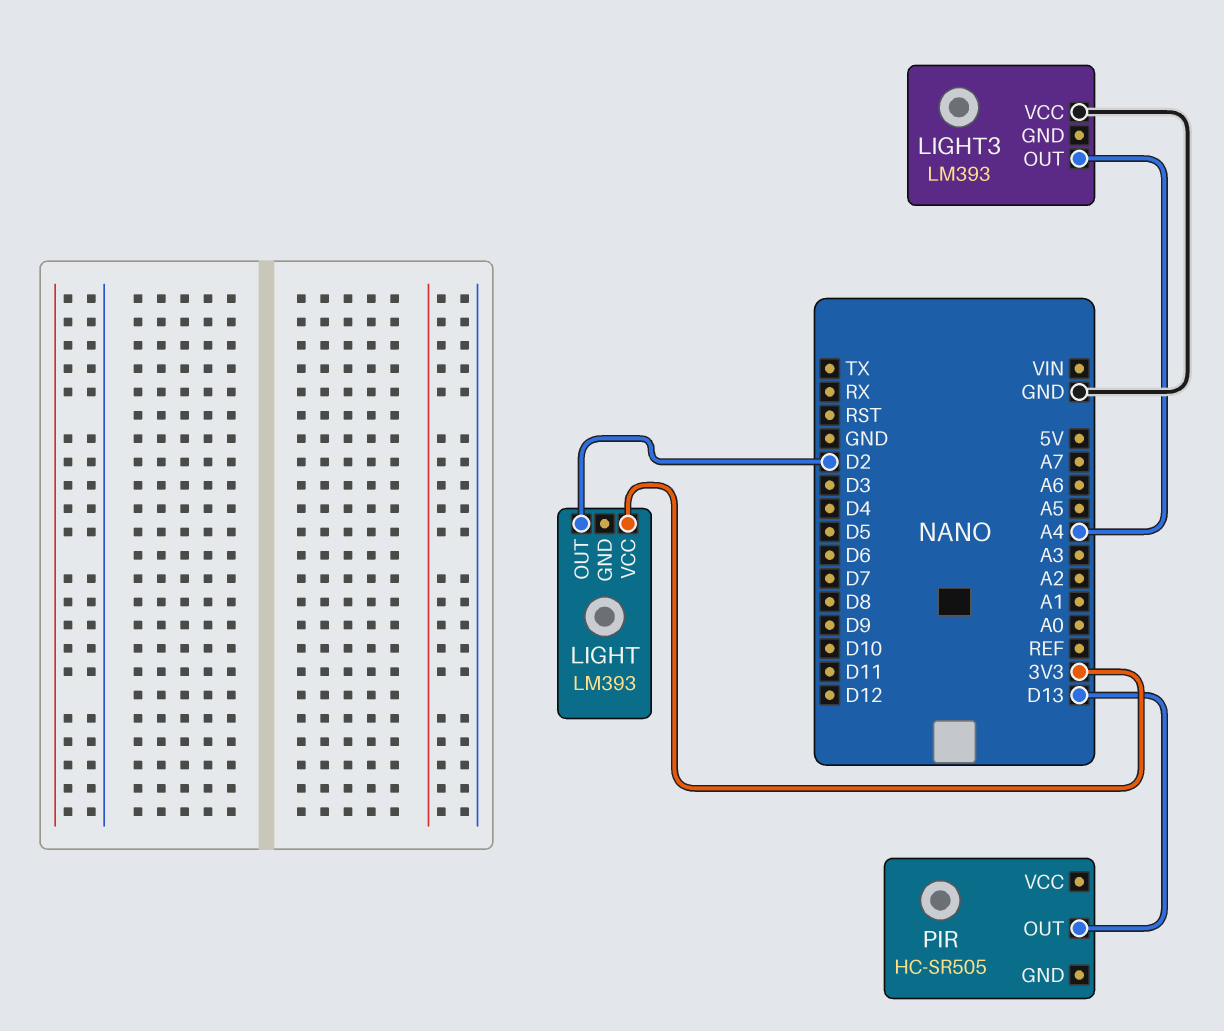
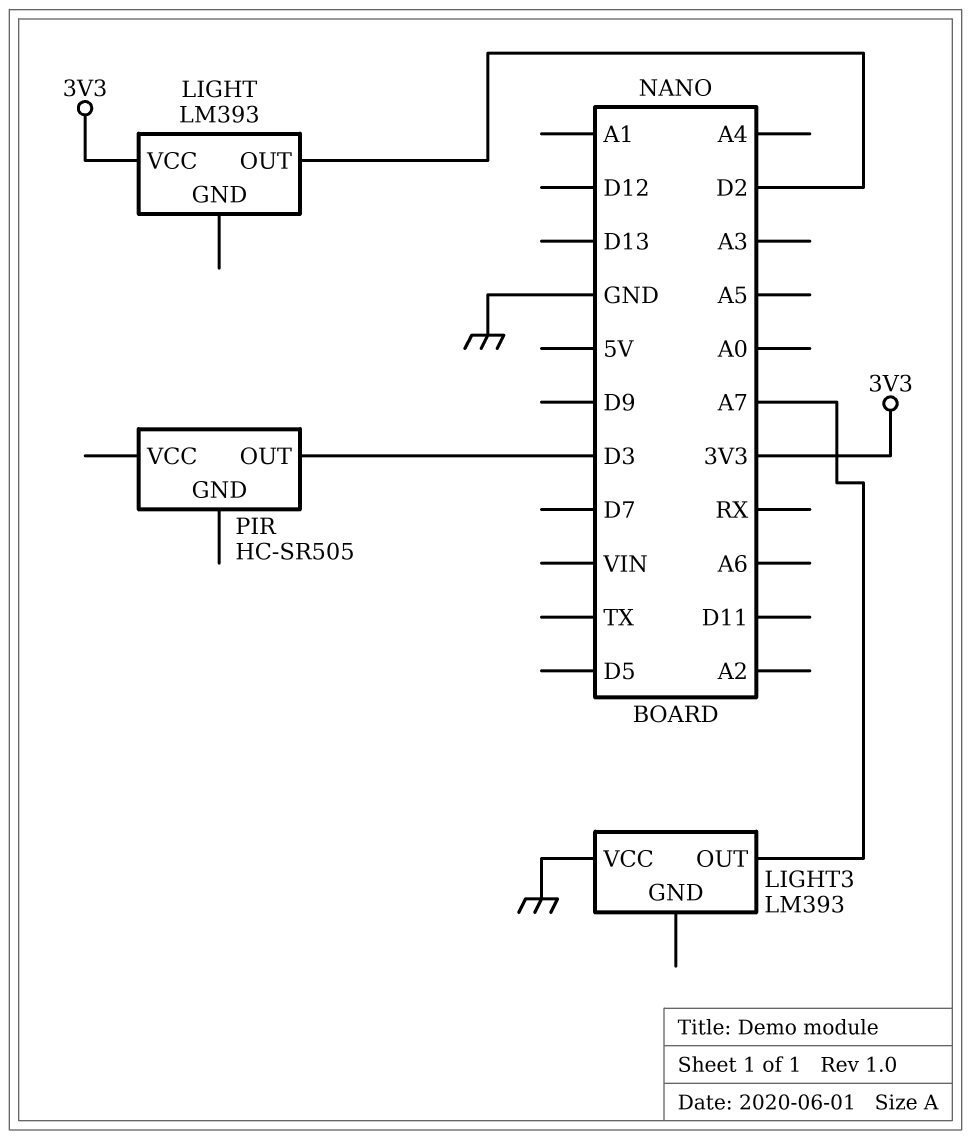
LIGHT3 pin OUT: A4 -> A7
PIR pin OUT: D13 -> D3

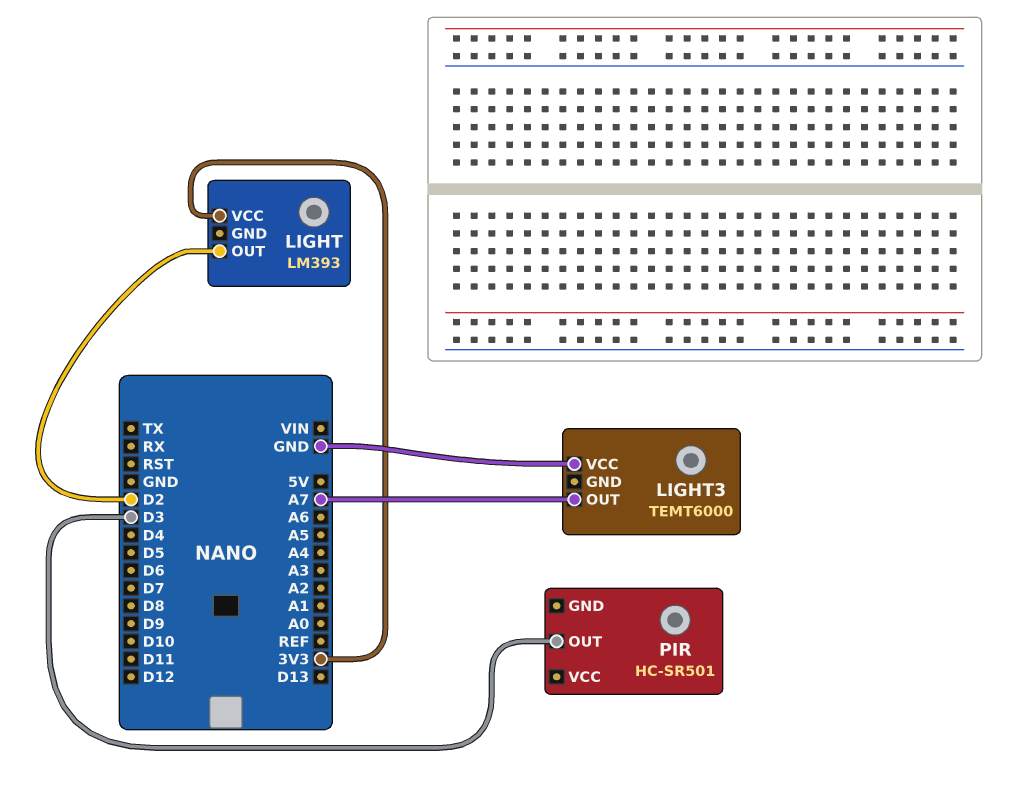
LIGHT3: LM393 -> TEMT6000
PIR: HC-SR505 -> HC-SR501

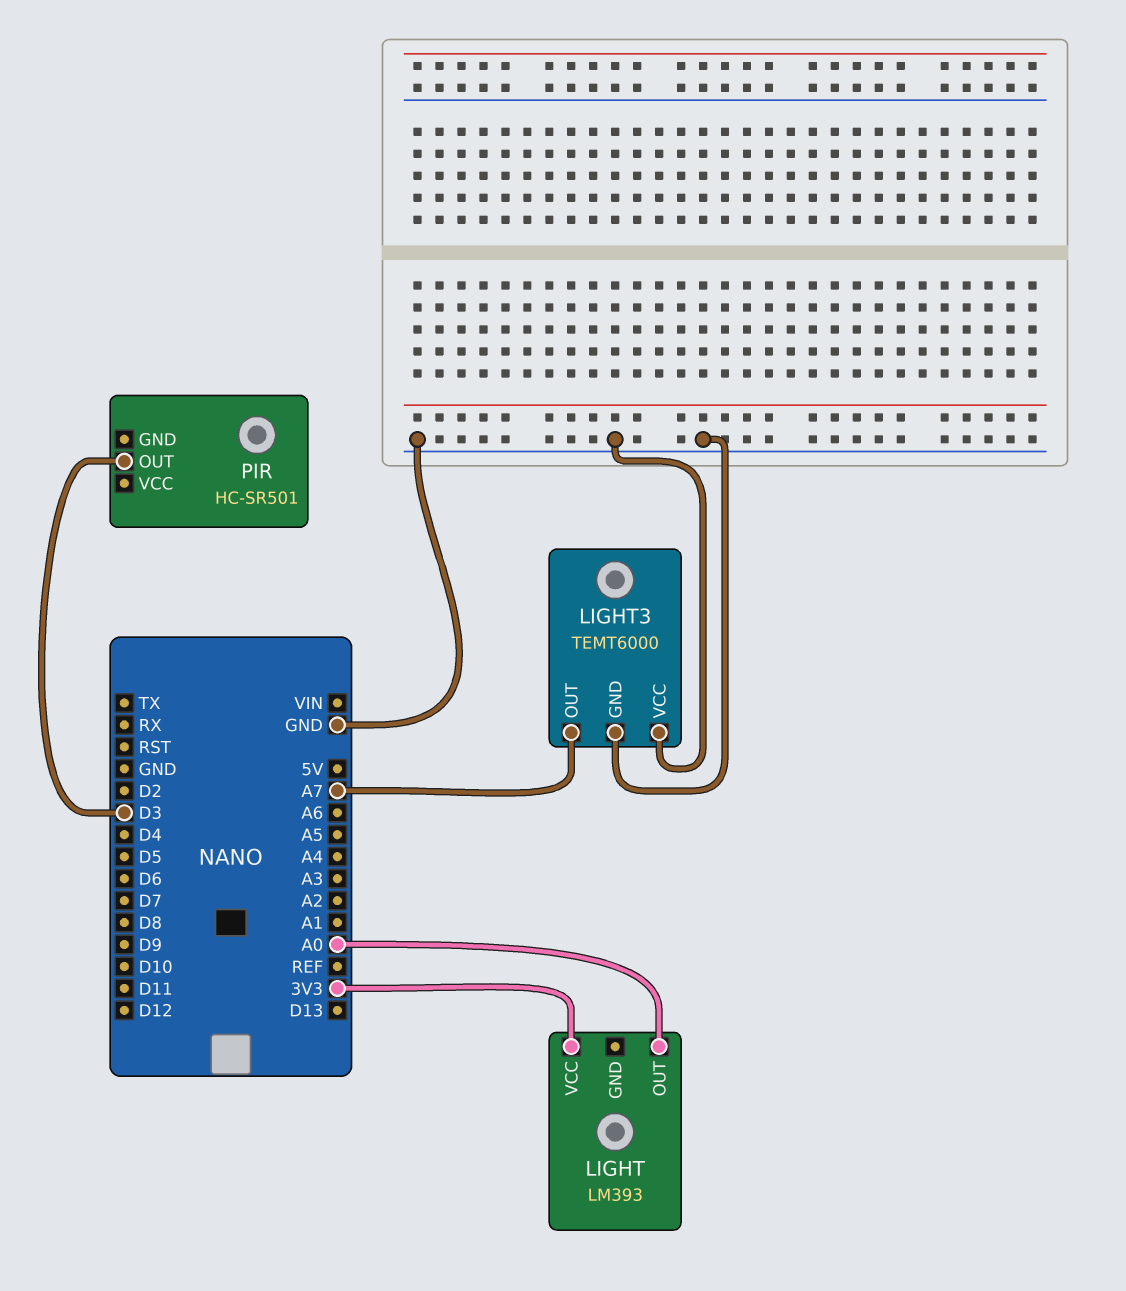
LIGHT pin OUT: D2 -> A0
LIGHT3 pin GND: none -> GND

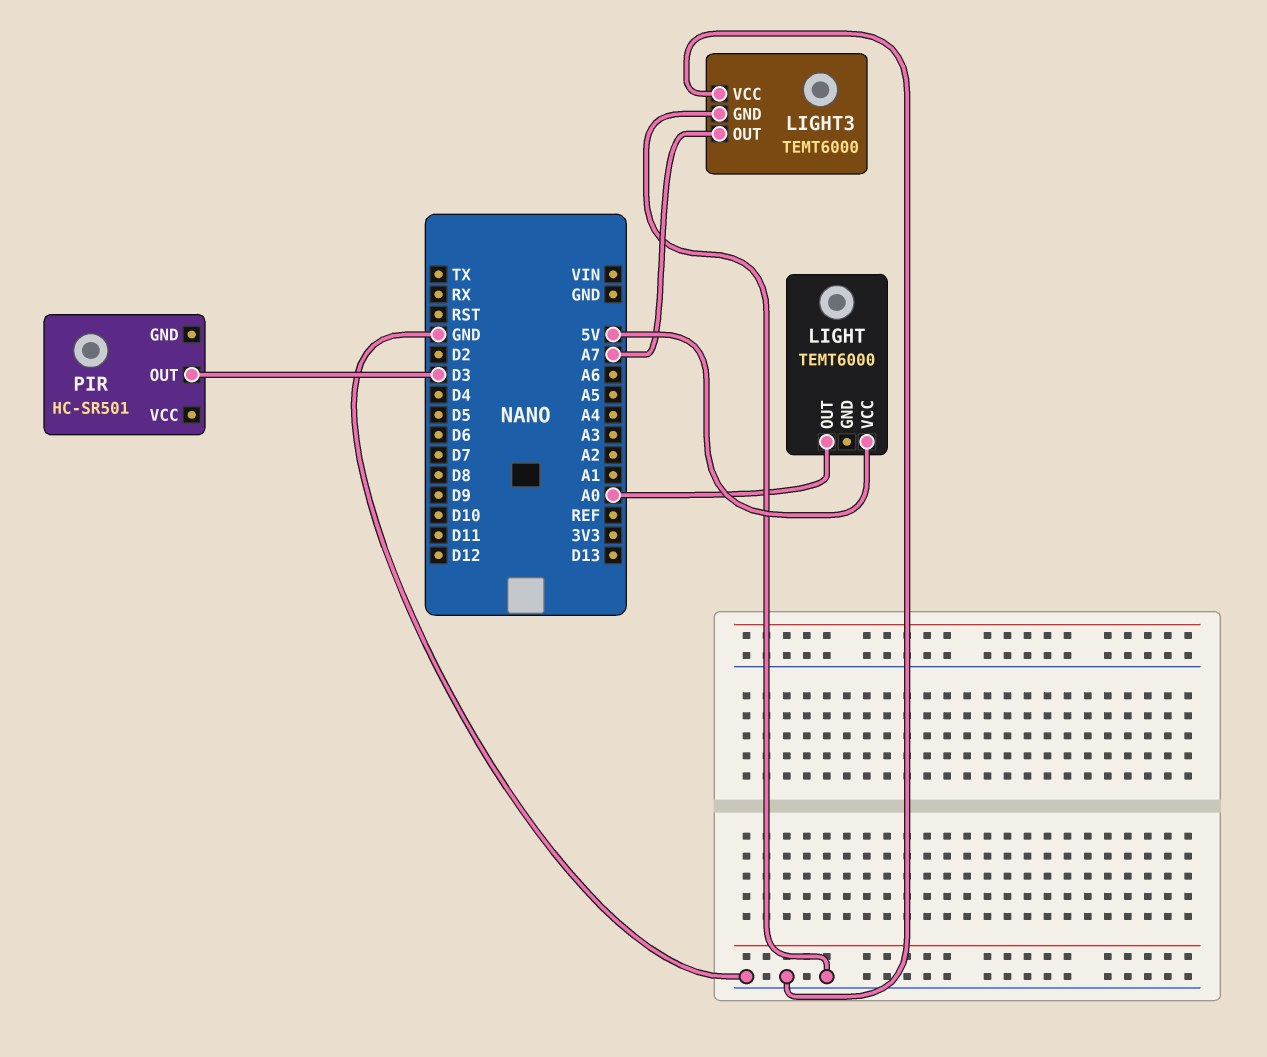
LIGHT: LM393 -> TEMT6000
LIGHT pin VCC: 3V3 -> 5V

